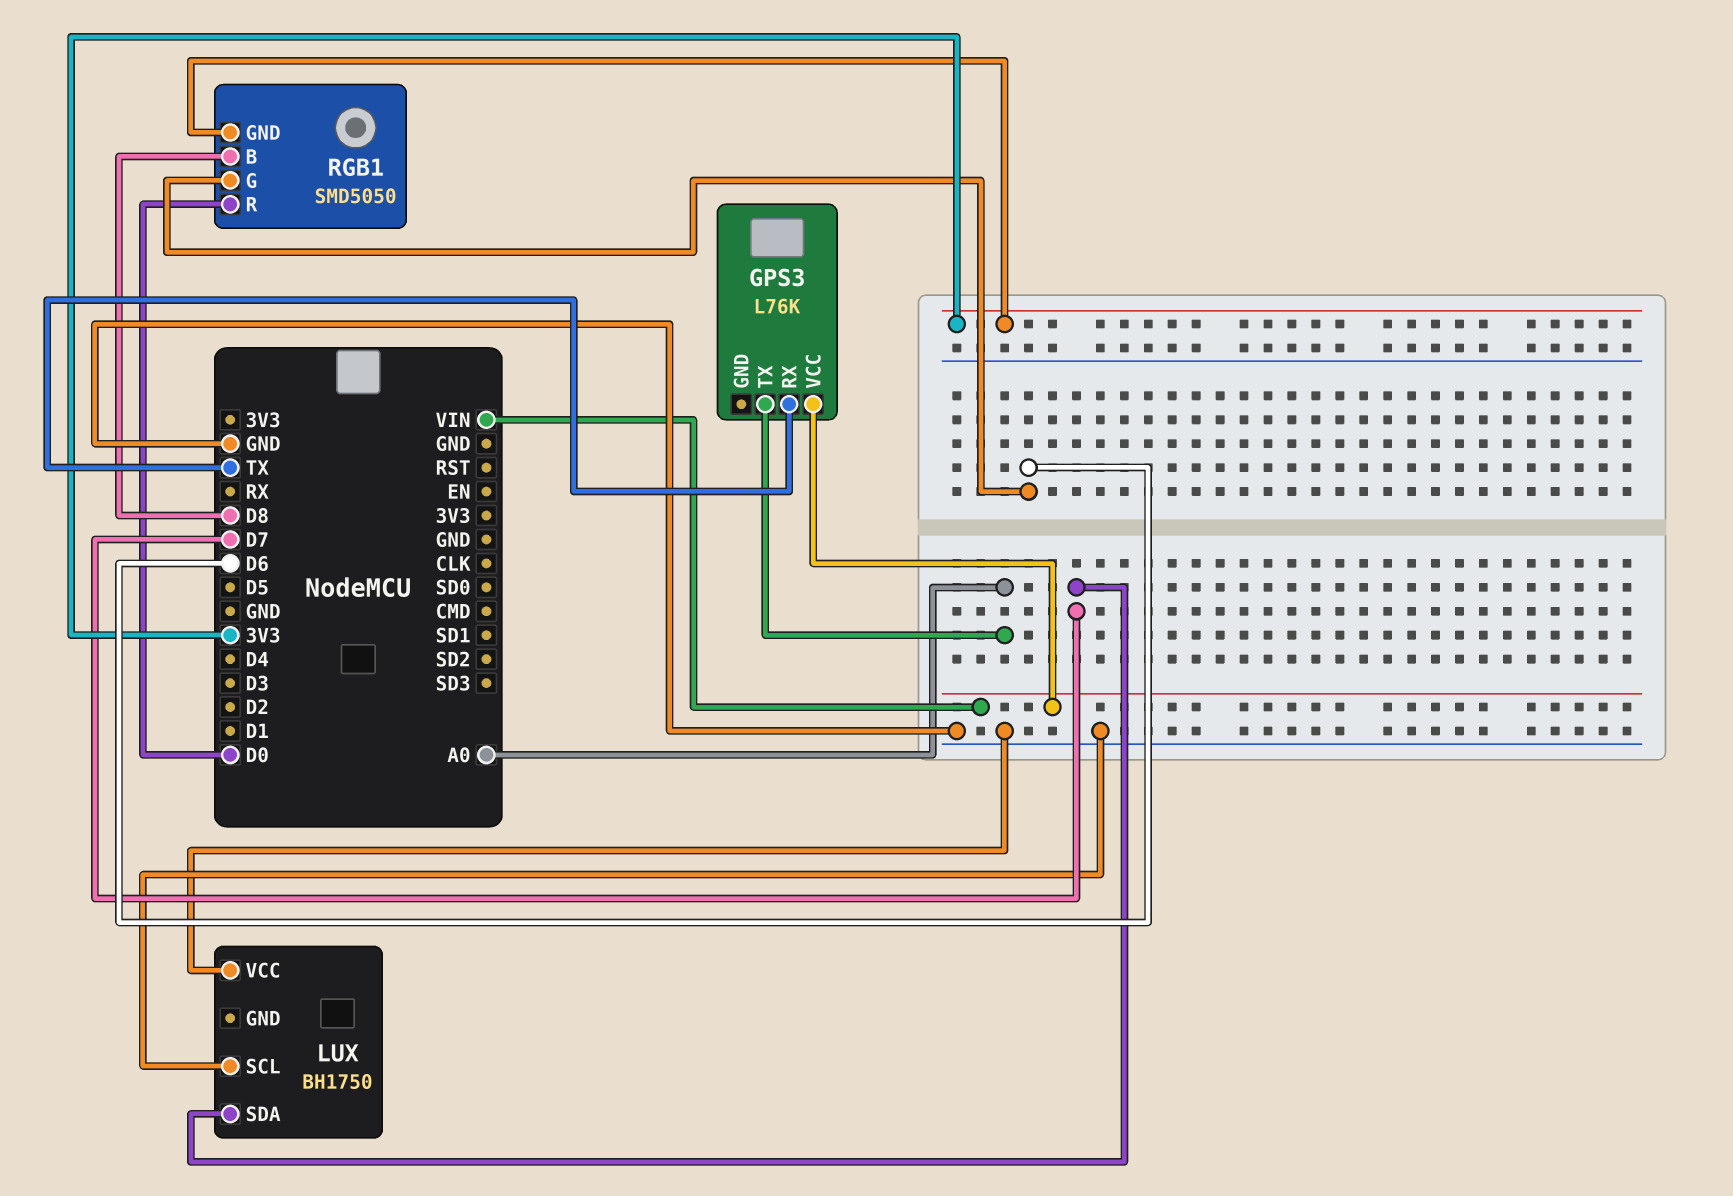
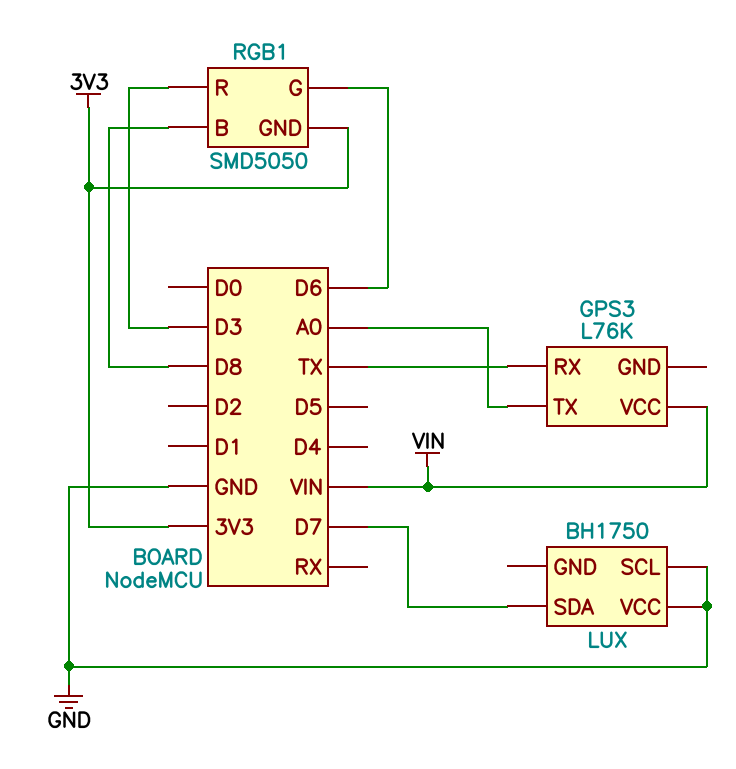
RGB1 pin R: D0 -> D3

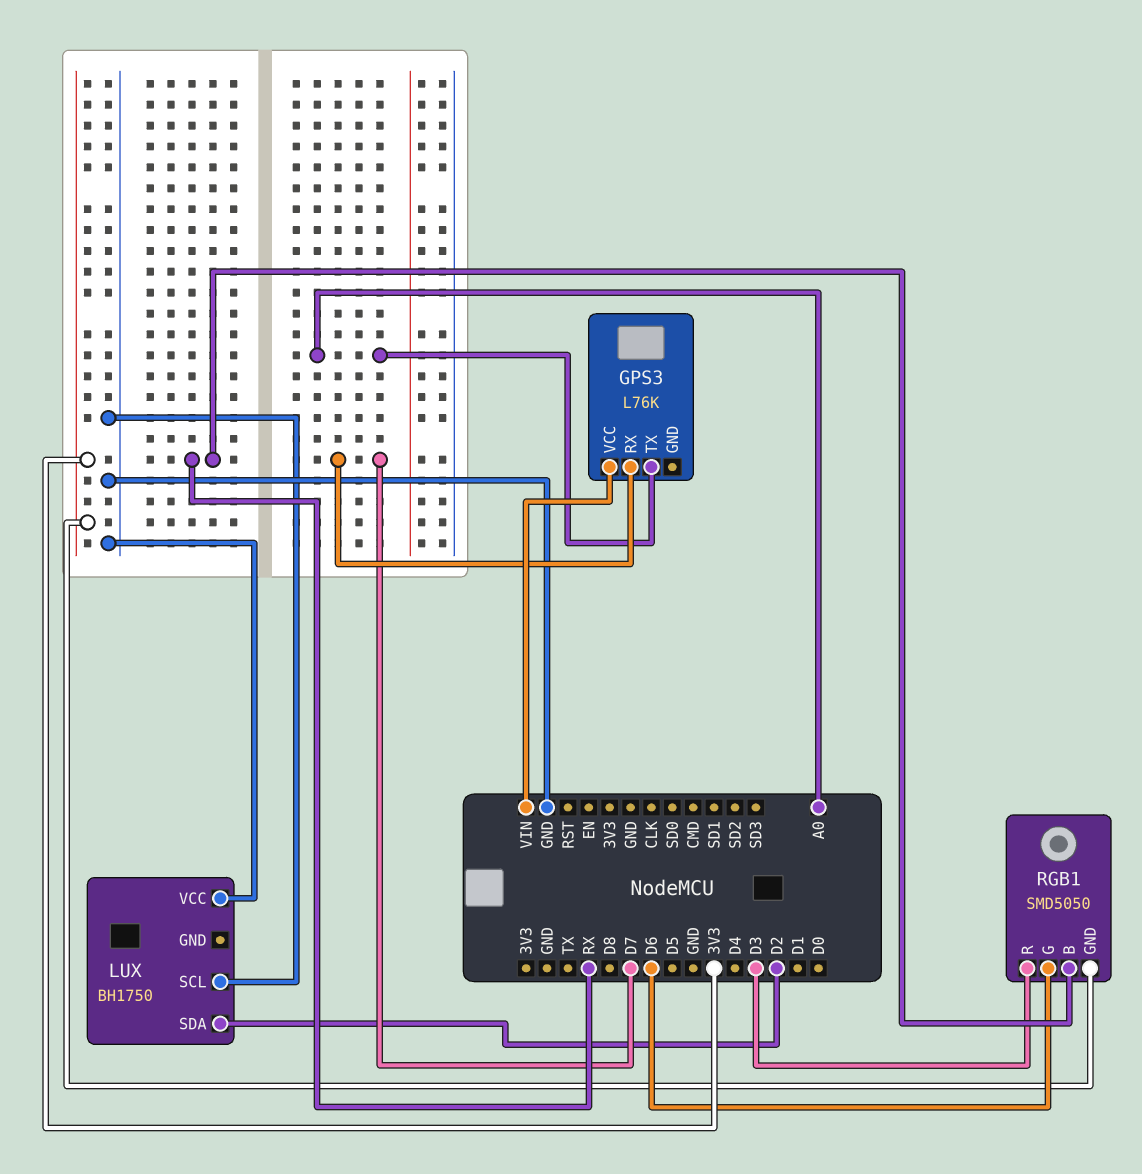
GPS3 pin RX: TX -> D7
LUX pin SDA: D7 -> D2
RGB1 pin B: D8 -> RX

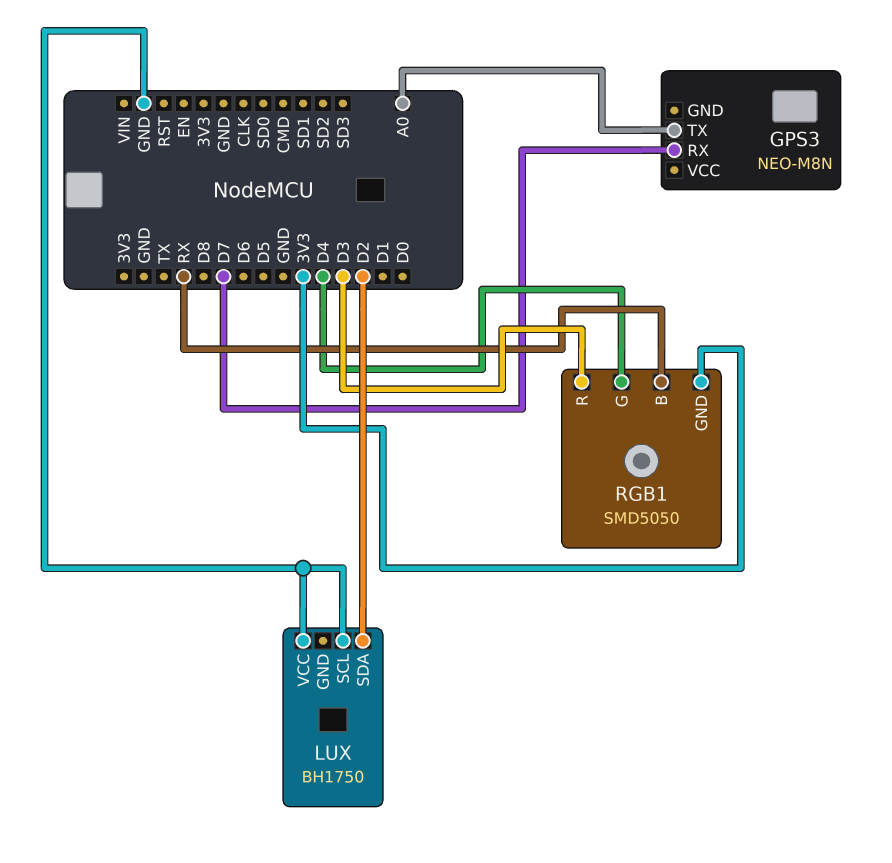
GPS3: L76K -> NEO-M8N
GPS3 pin VCC: VIN -> none
RGB1 pin G: D6 -> D4

